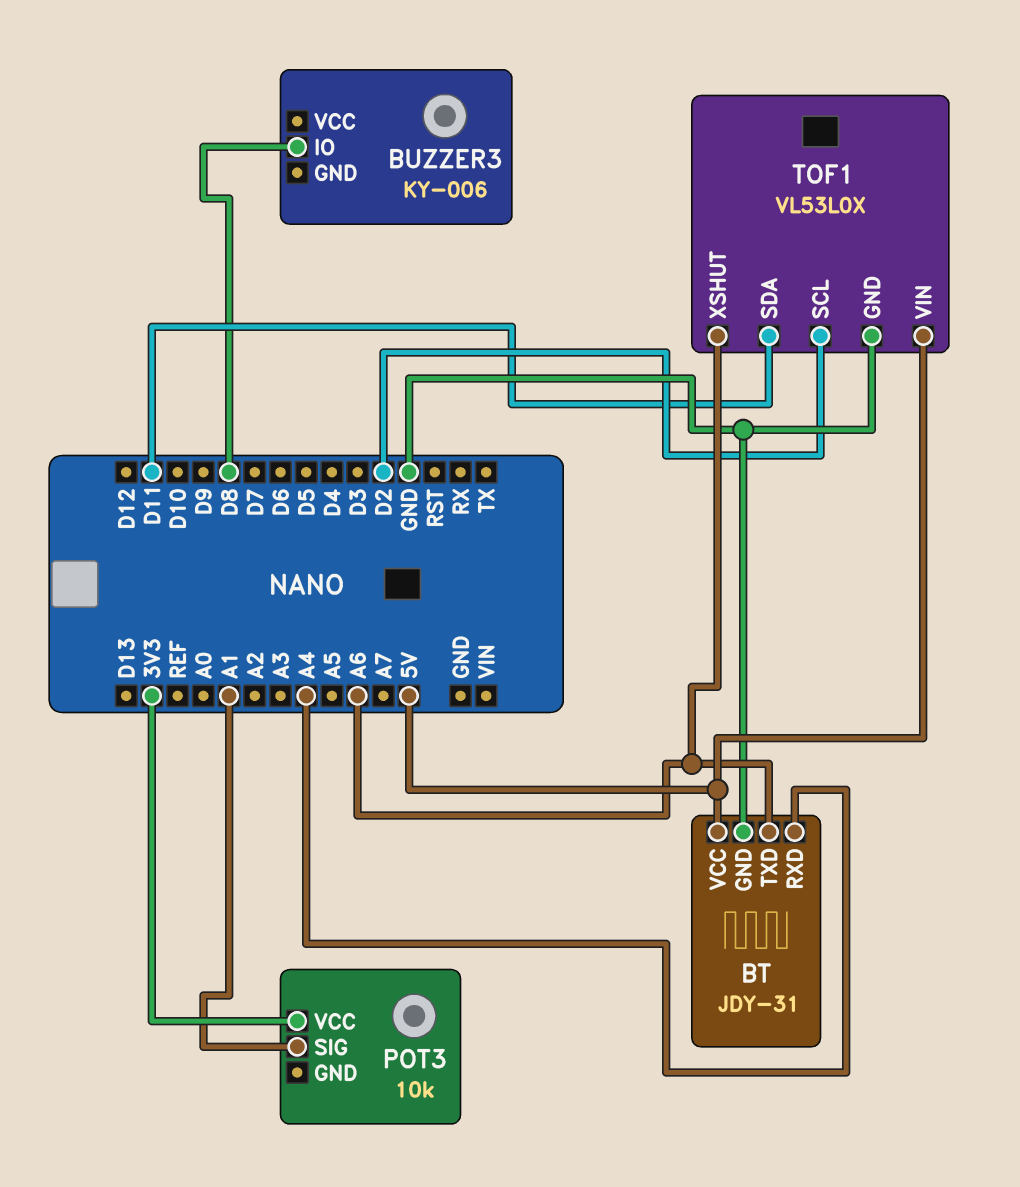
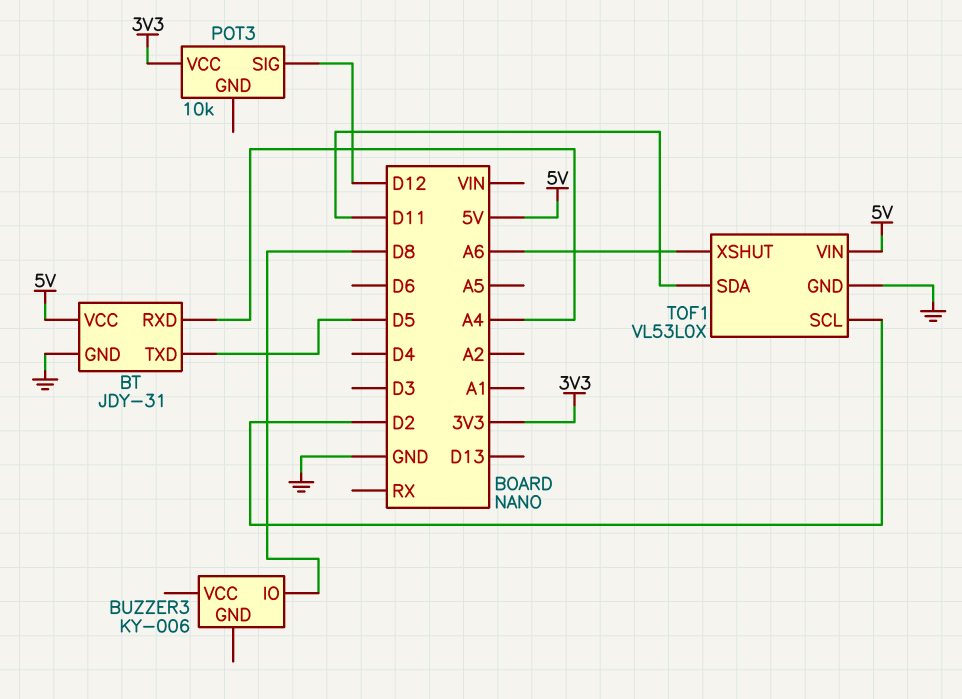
BT pin TXD: A6 -> D5
POT3 pin SIG: A1 -> D12

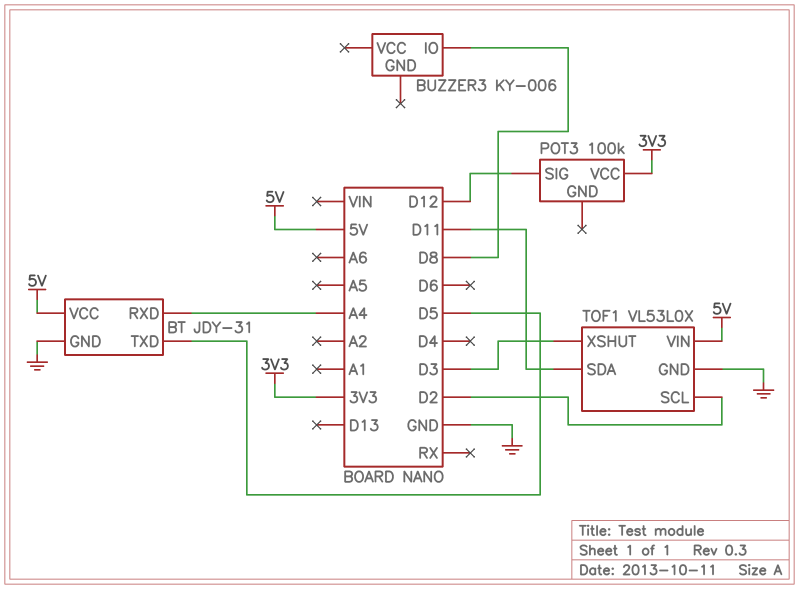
POT3: 10k -> 100k
TOF1 pin XSHUT: A6 -> D3

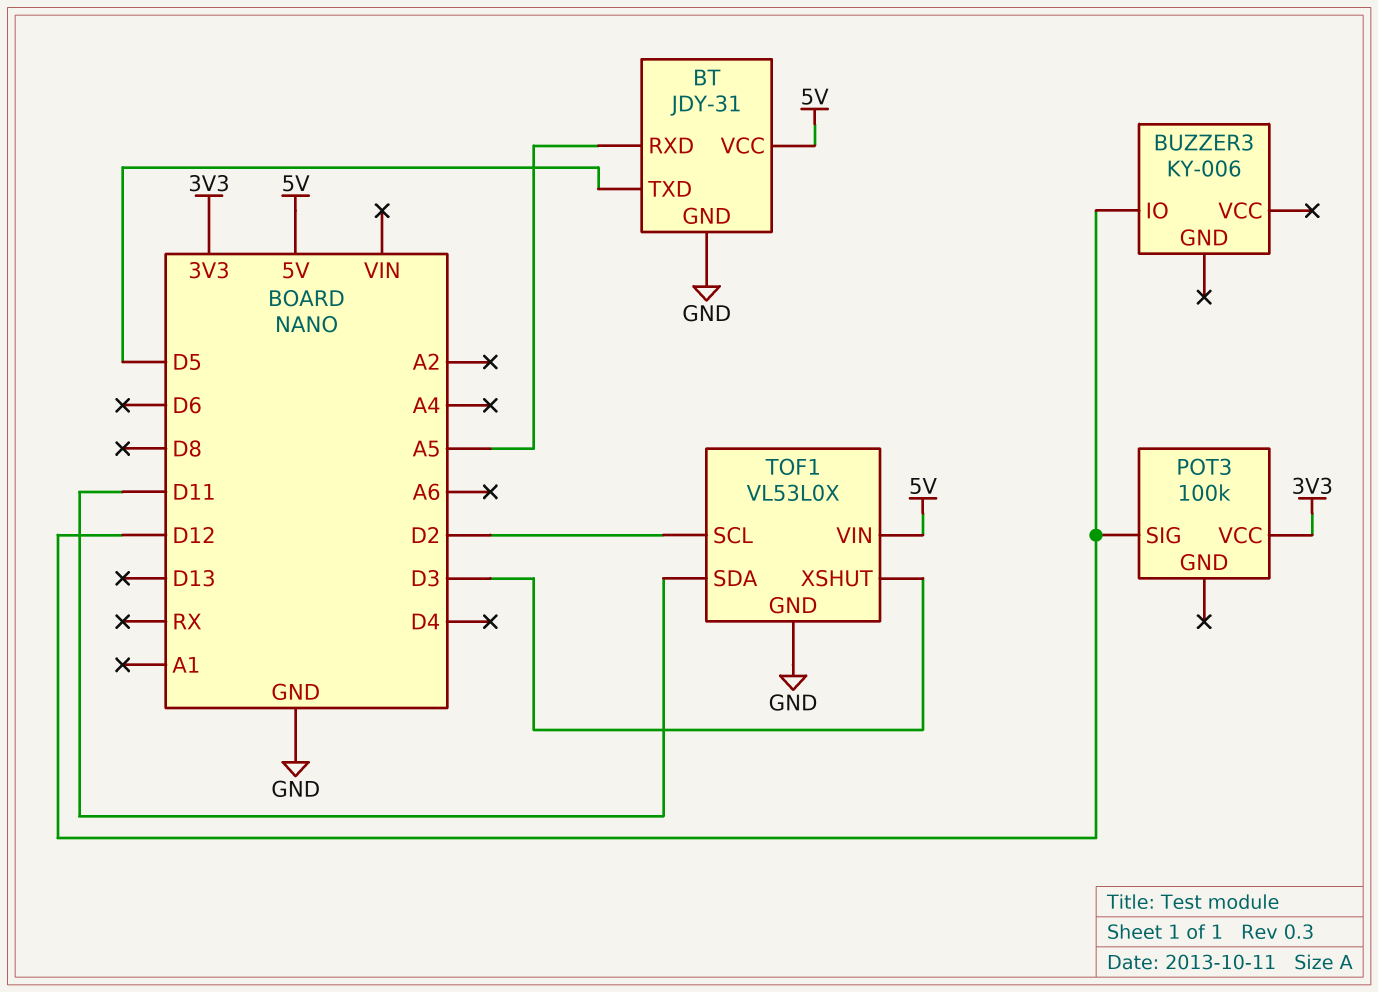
BT pin RXD: A4 -> A5
BUZZER3 pin IO: D8 -> D12

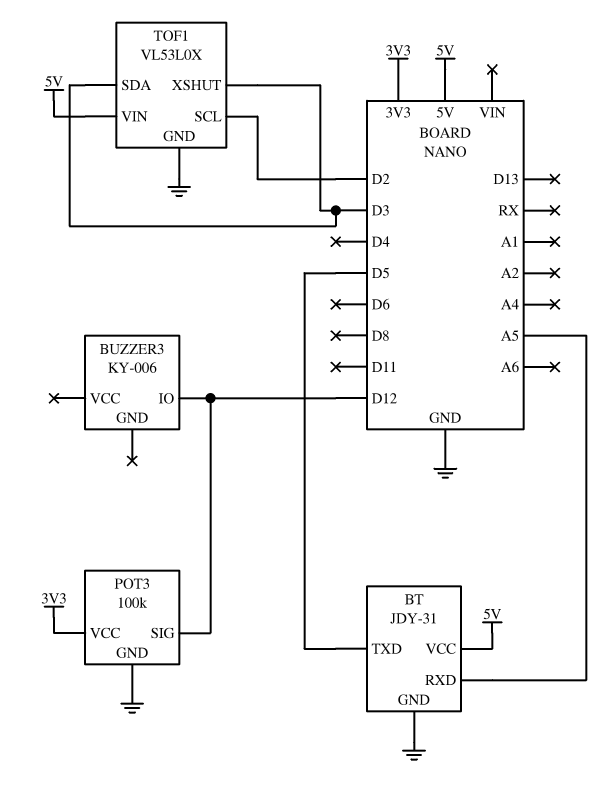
POT3 pin GND: none -> GND
TOF1 pin SDA: D11 -> D3

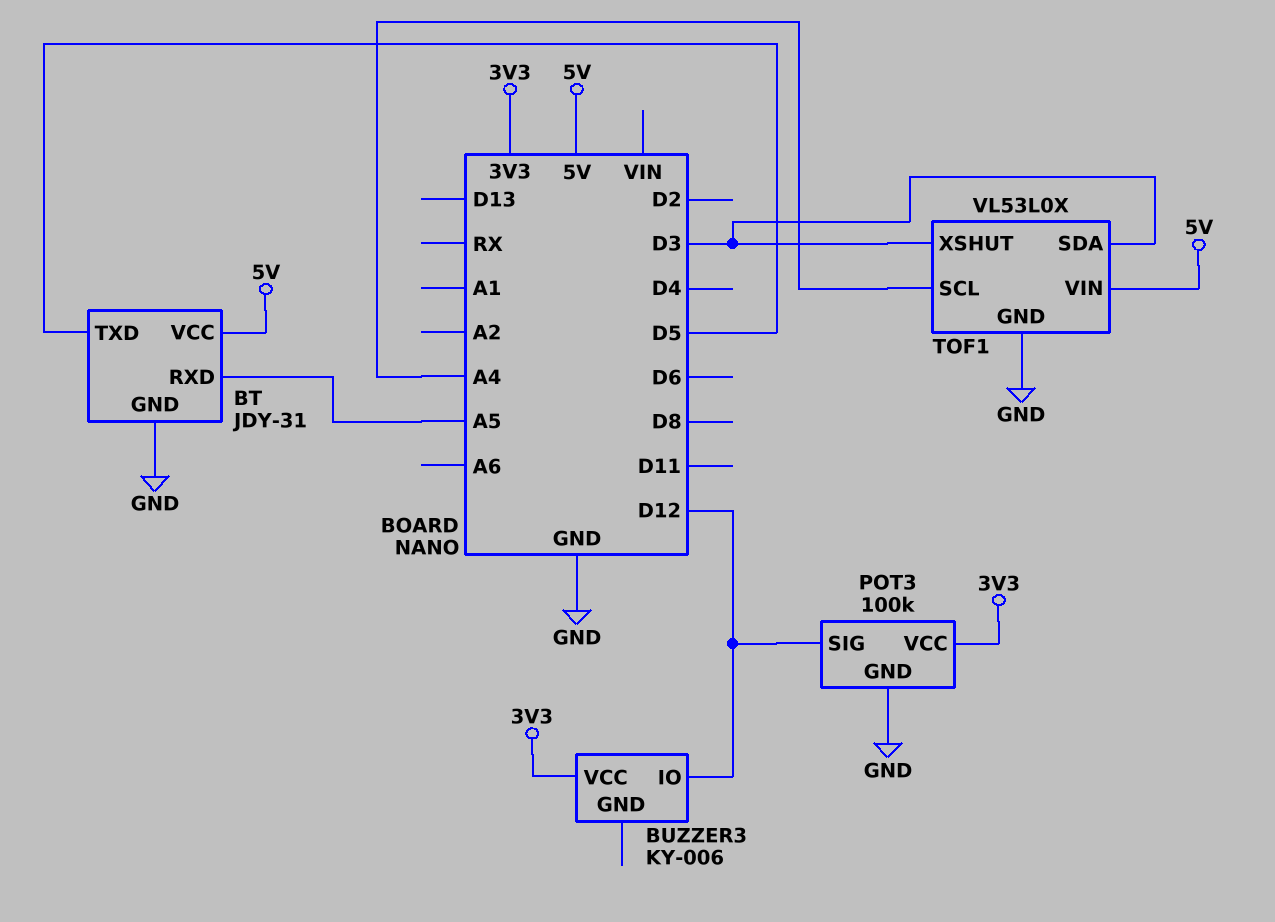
BUZZER3 pin VCC: none -> 3V3
TOF1 pin SCL: D2 -> A4

